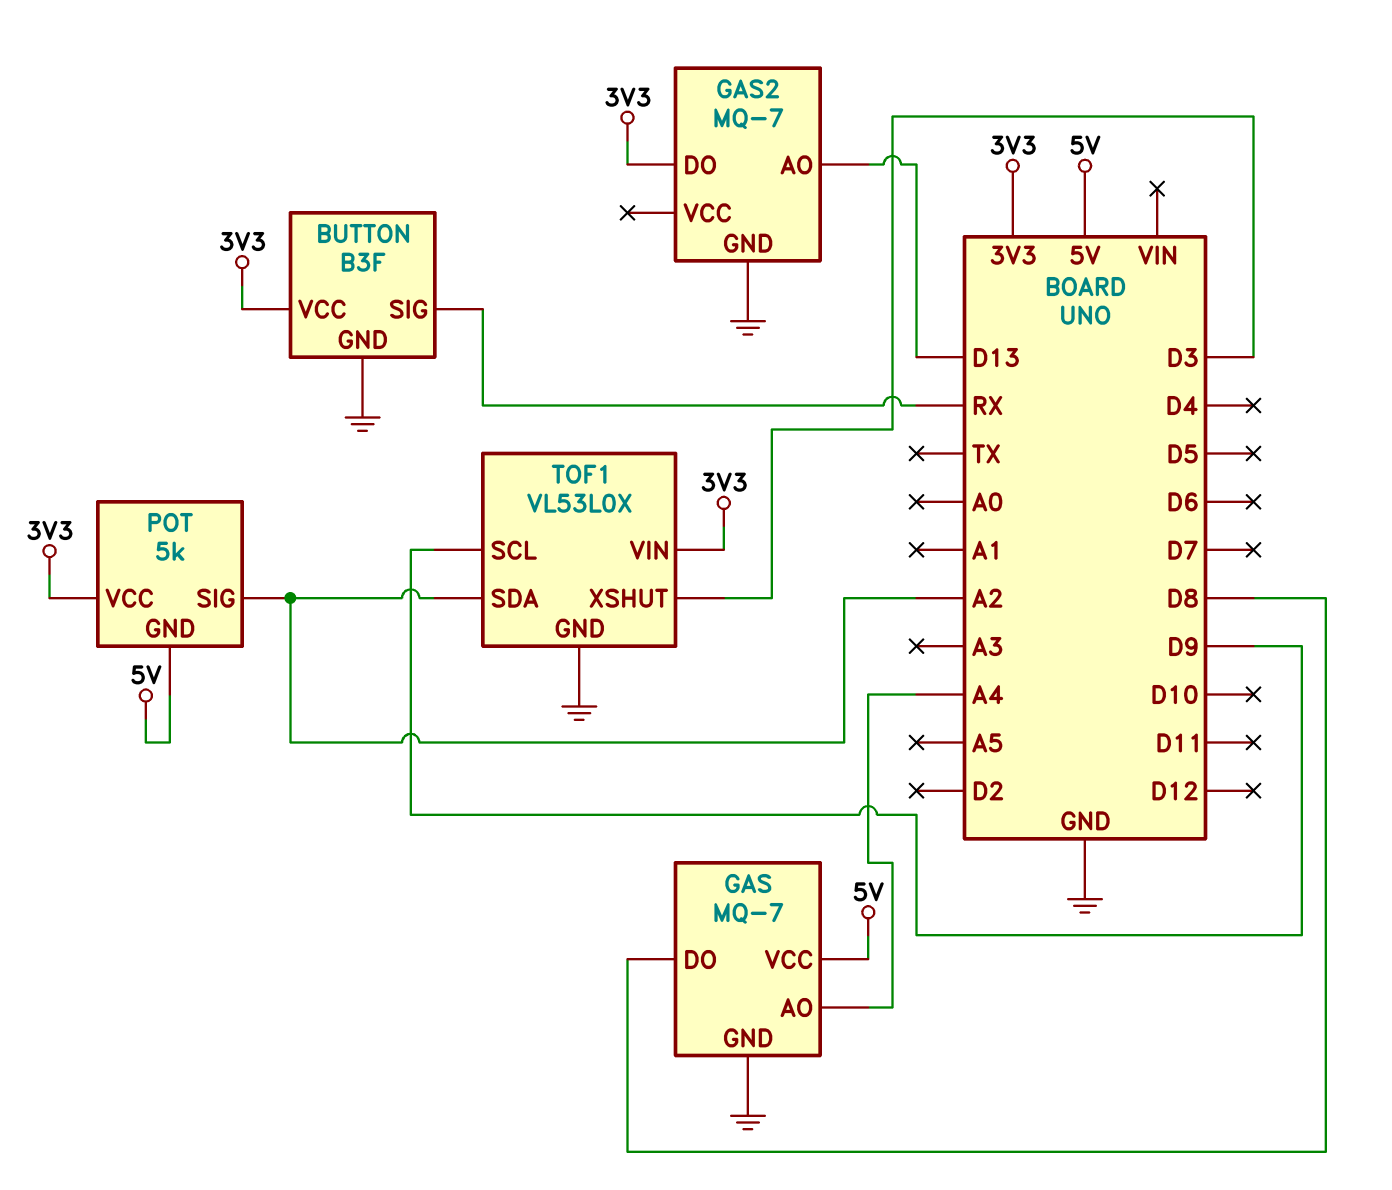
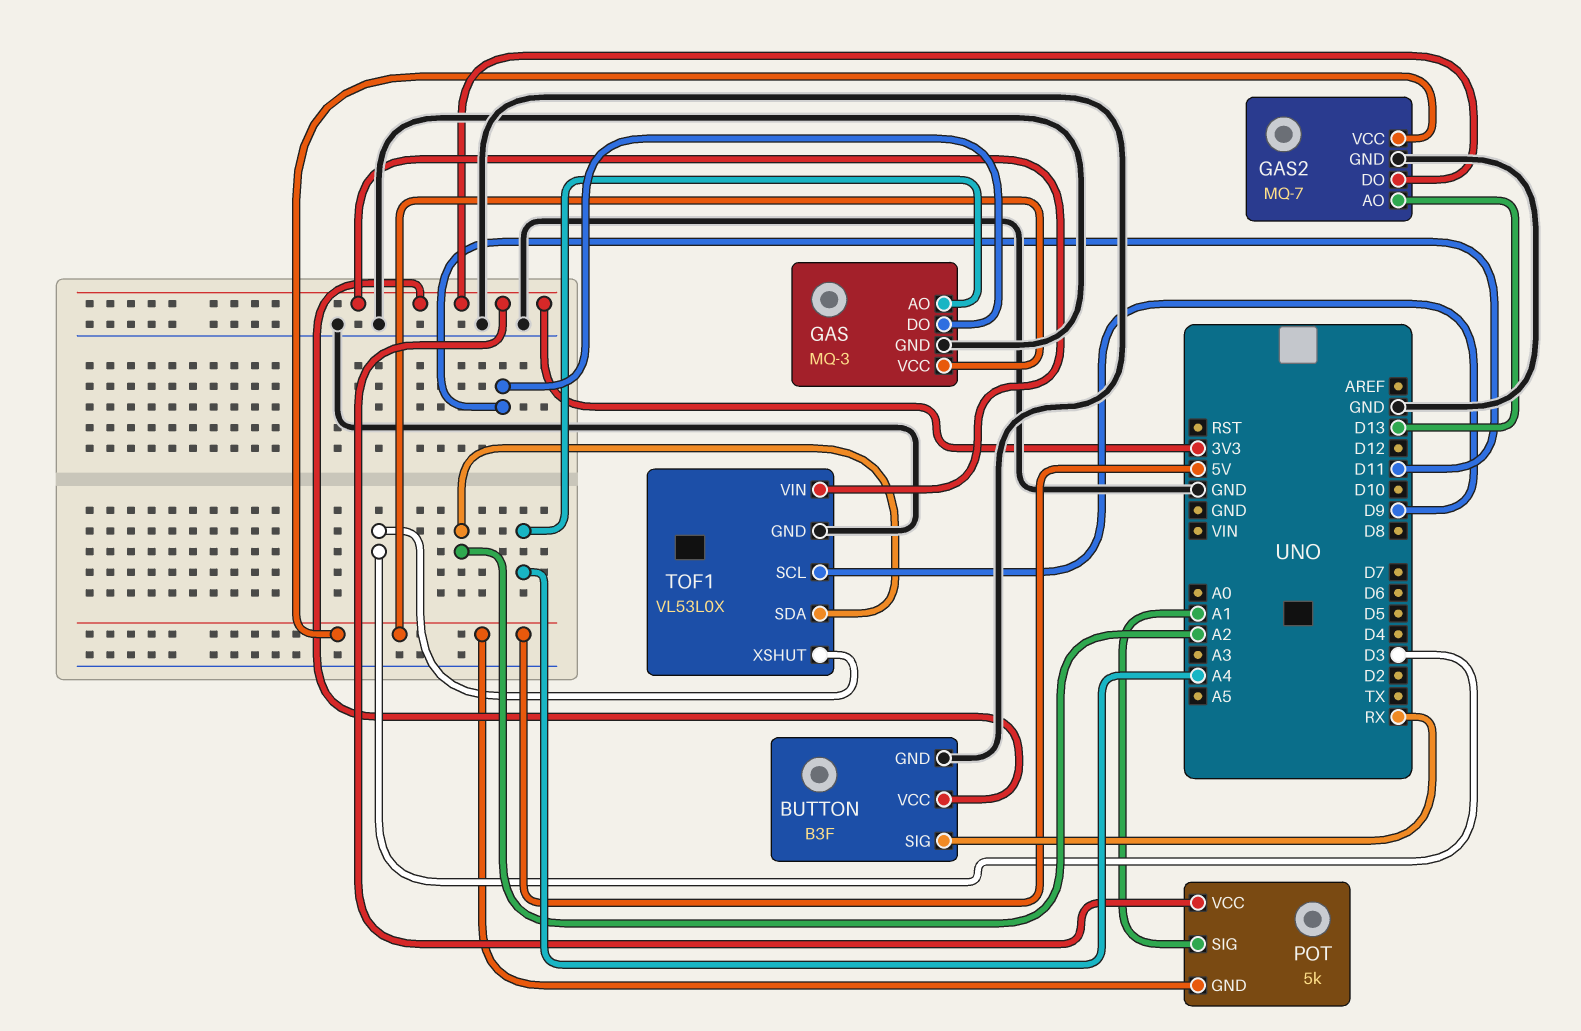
GAS: MQ-7 -> MQ-3
GAS pin DO: D8 -> D11
GAS2 pin VCC: none -> 5V
POT pin SIG: A2 -> A1

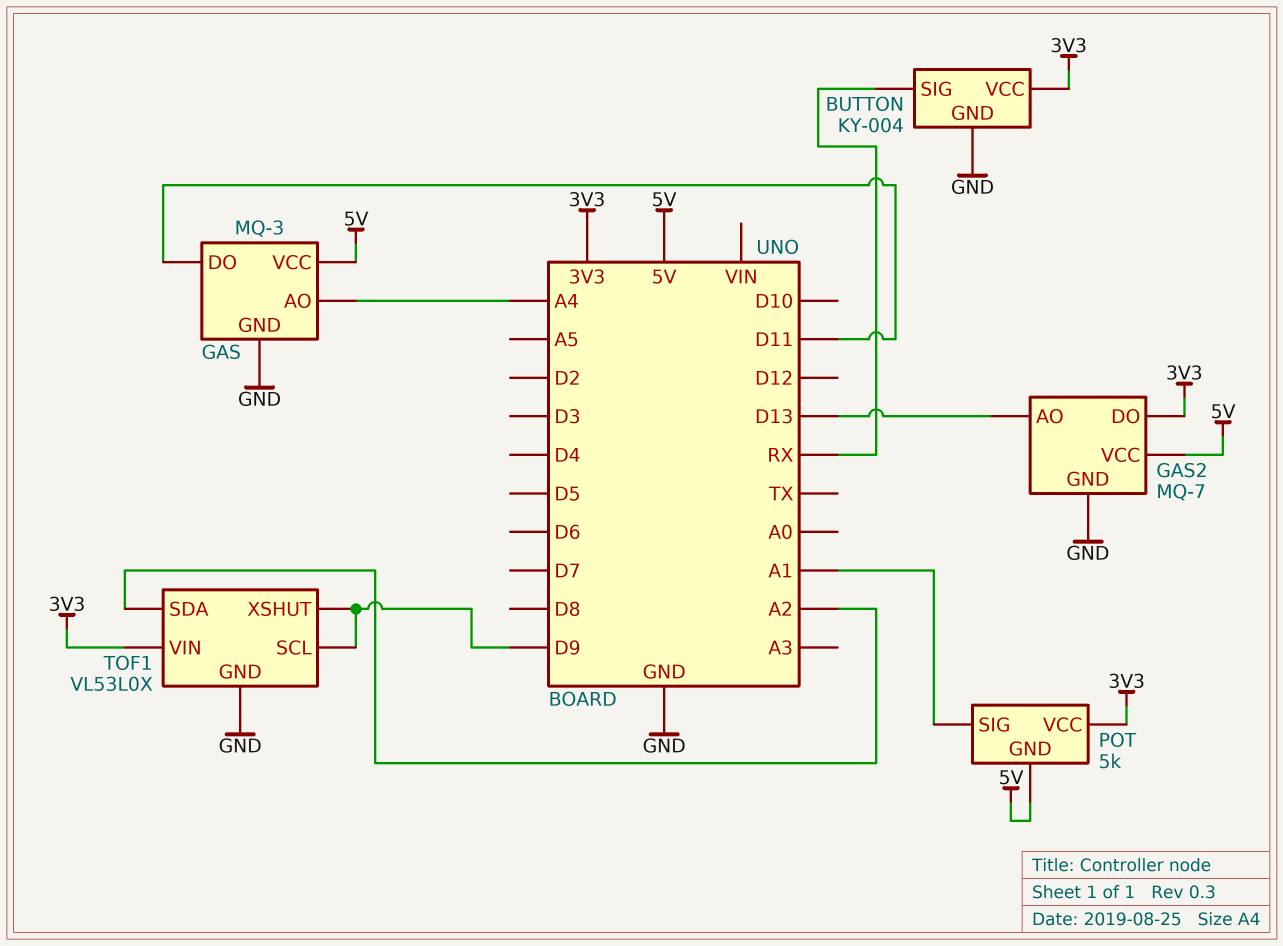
BUTTON: B3F -> KY-004
TOF1 pin XSHUT: D3 -> D9

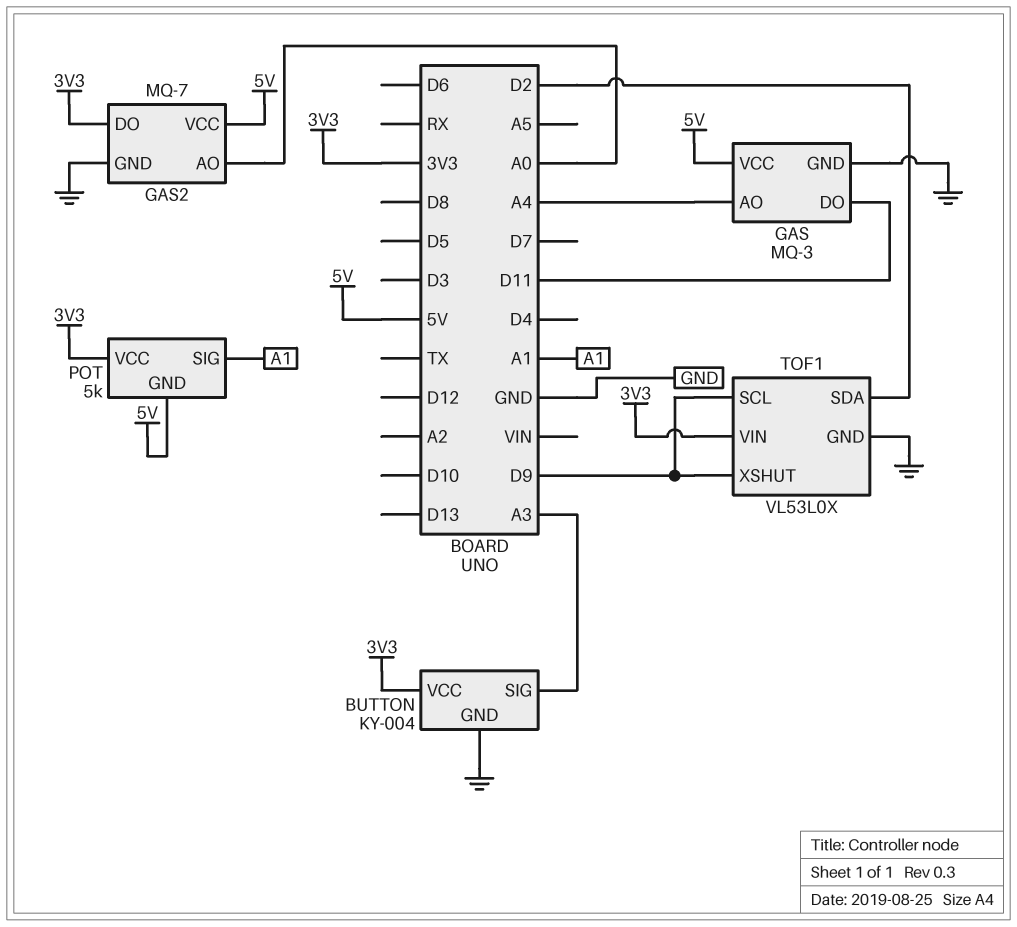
BUTTON pin SIG: RX -> A3
GAS2 pin AO: D13 -> A0
TOF1 pin SDA: A2 -> D2

